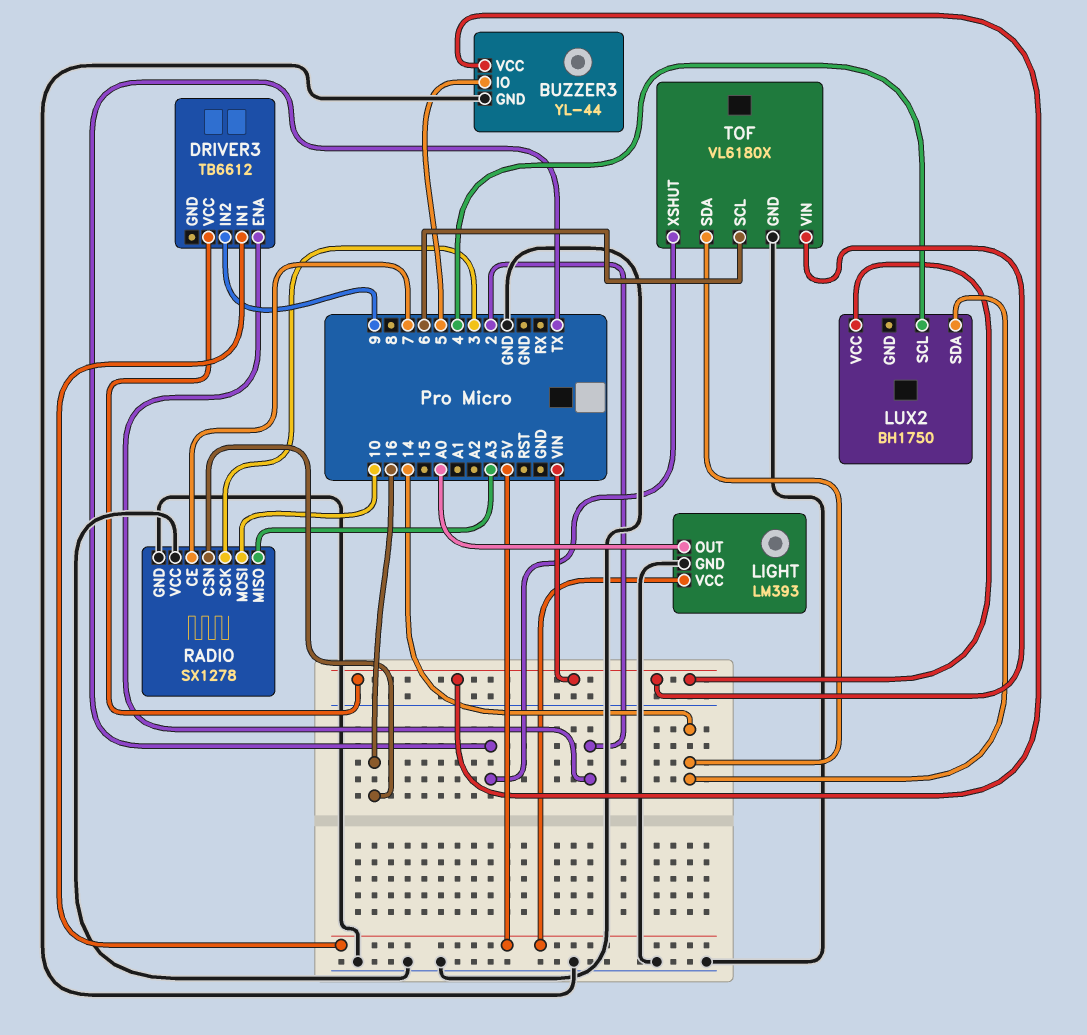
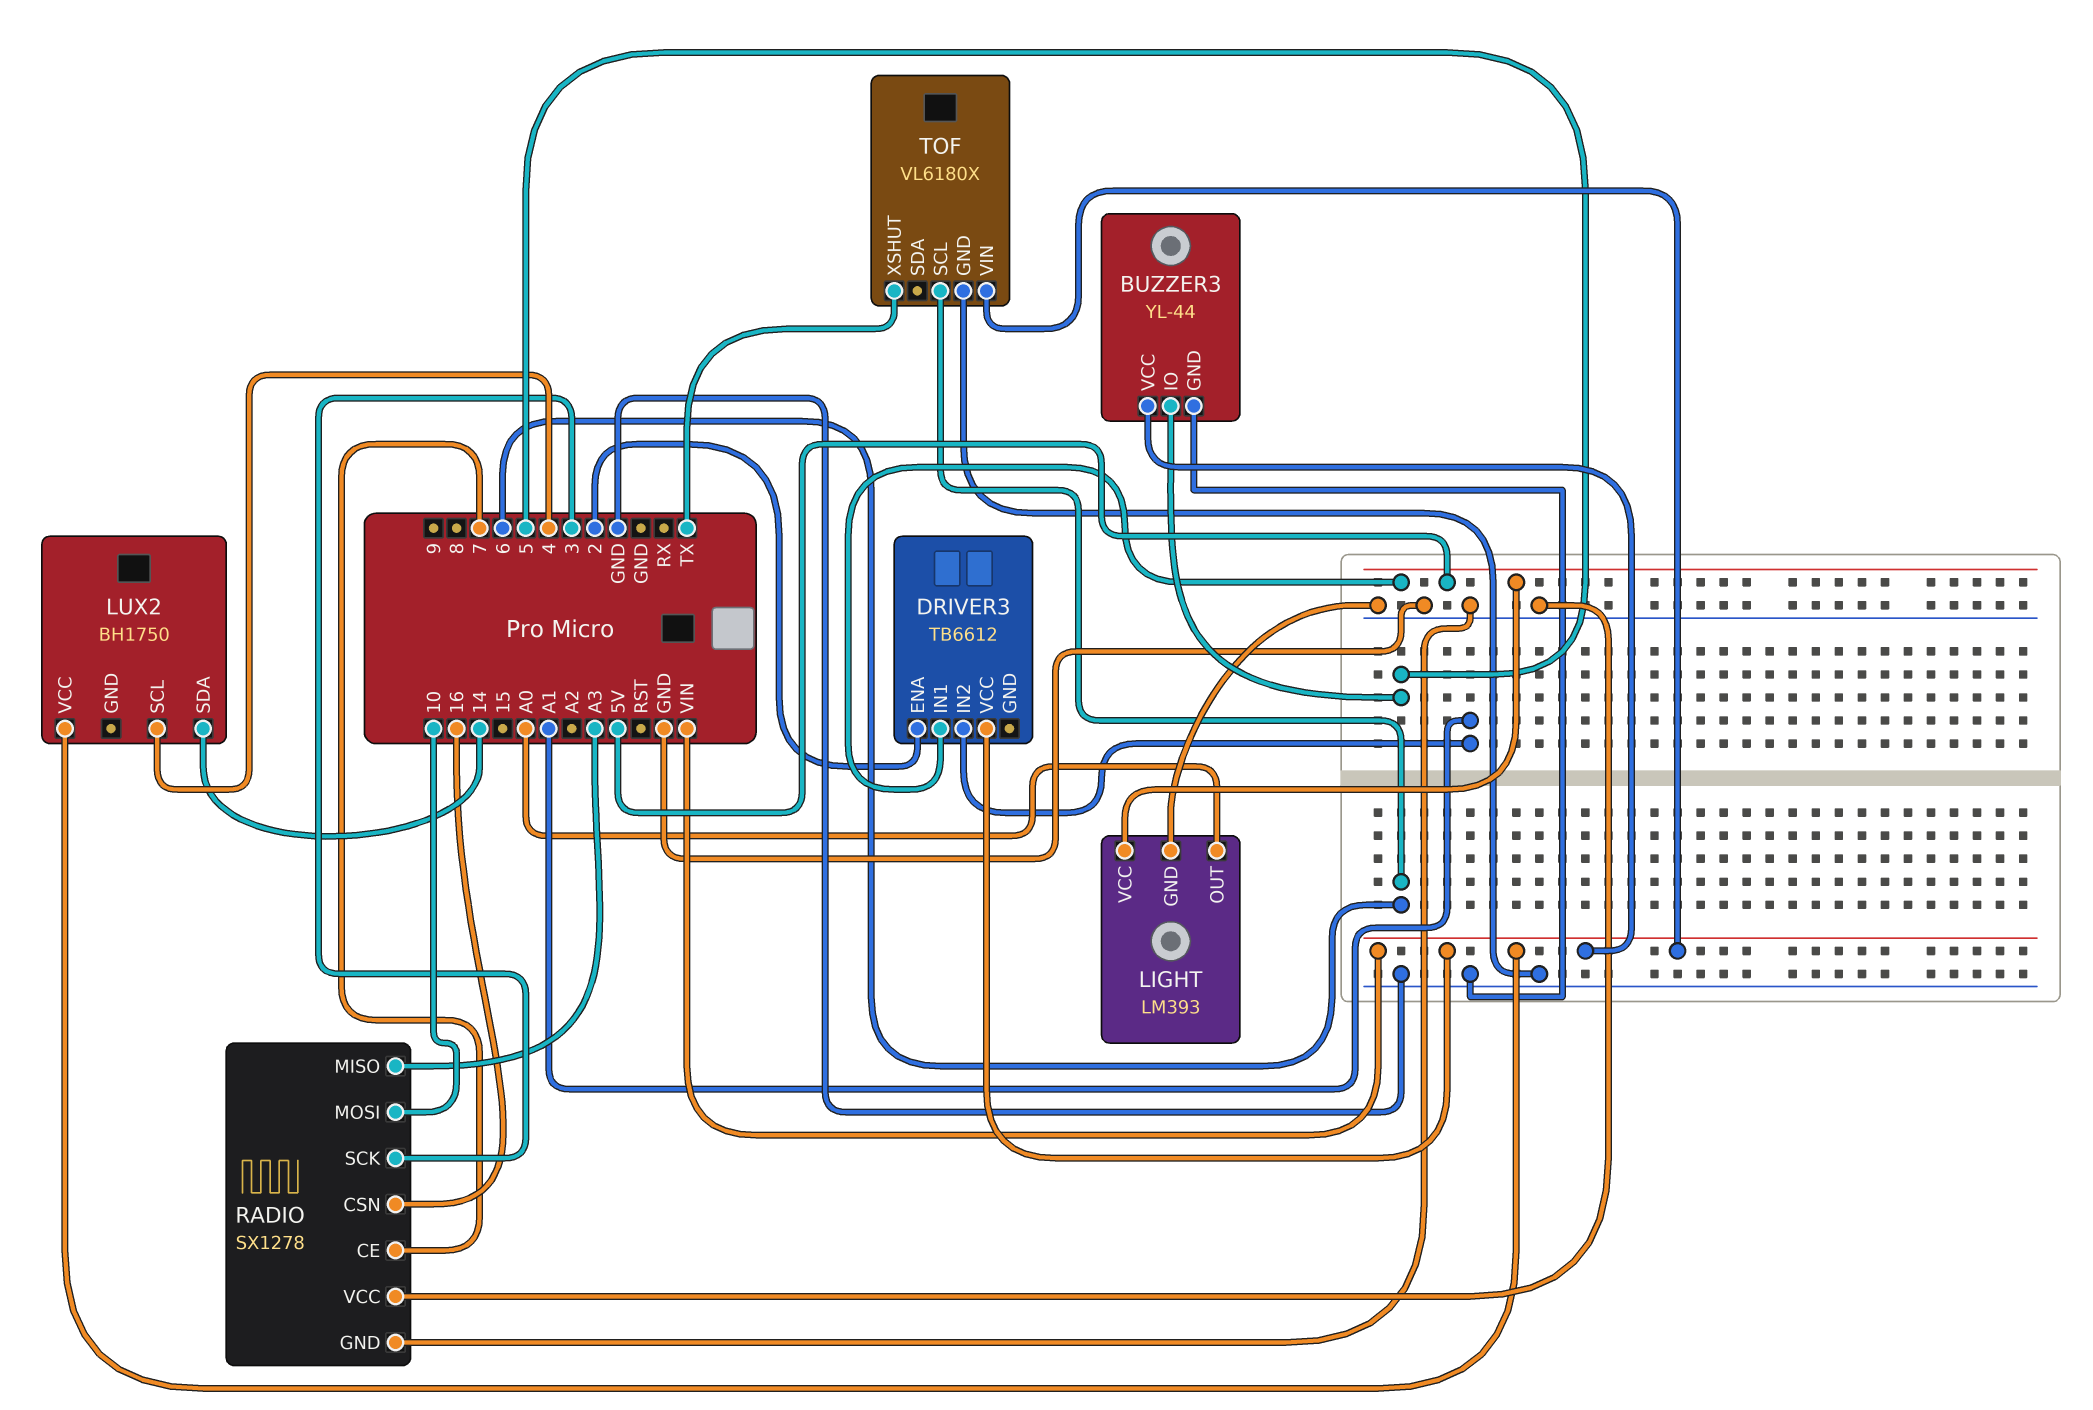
DRIVER3 pin IN2: 9 -> A1
TOF pin SDA: 14 -> none

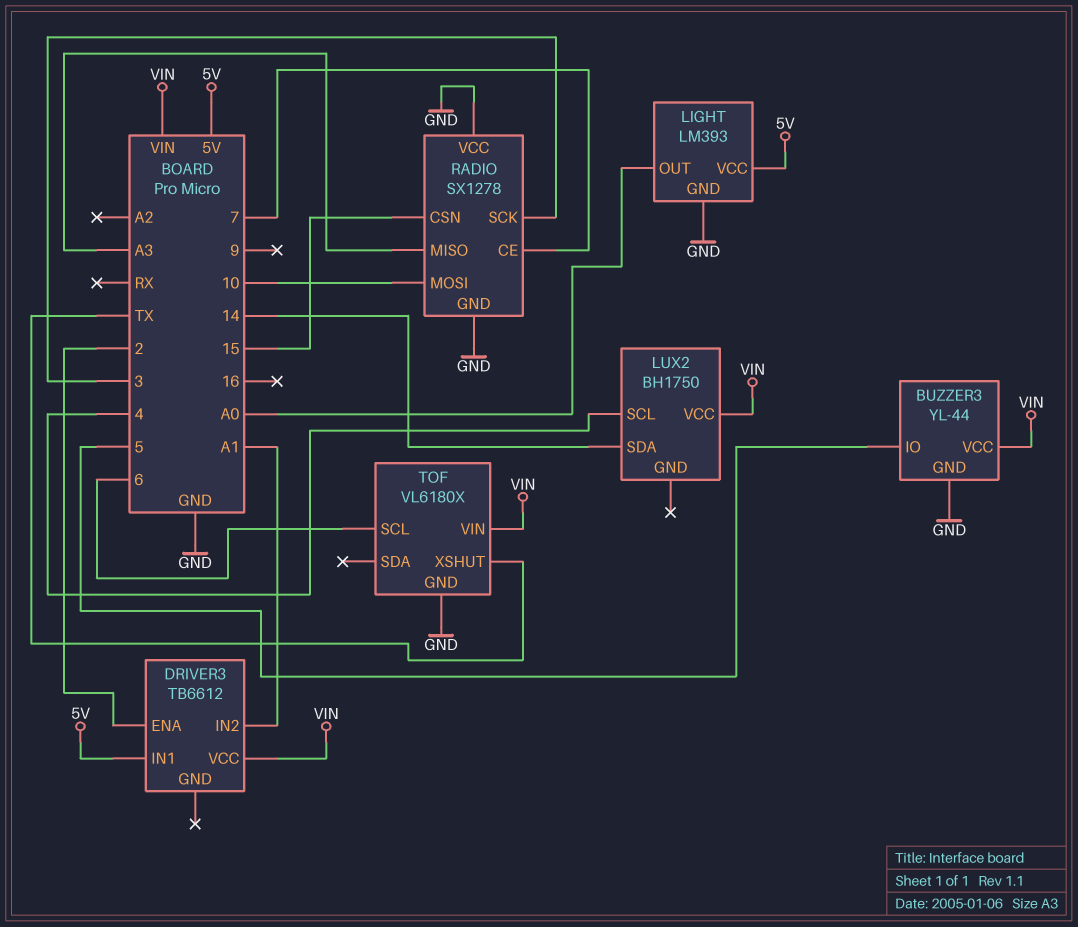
RADIO pin CSN: 16 -> 15

